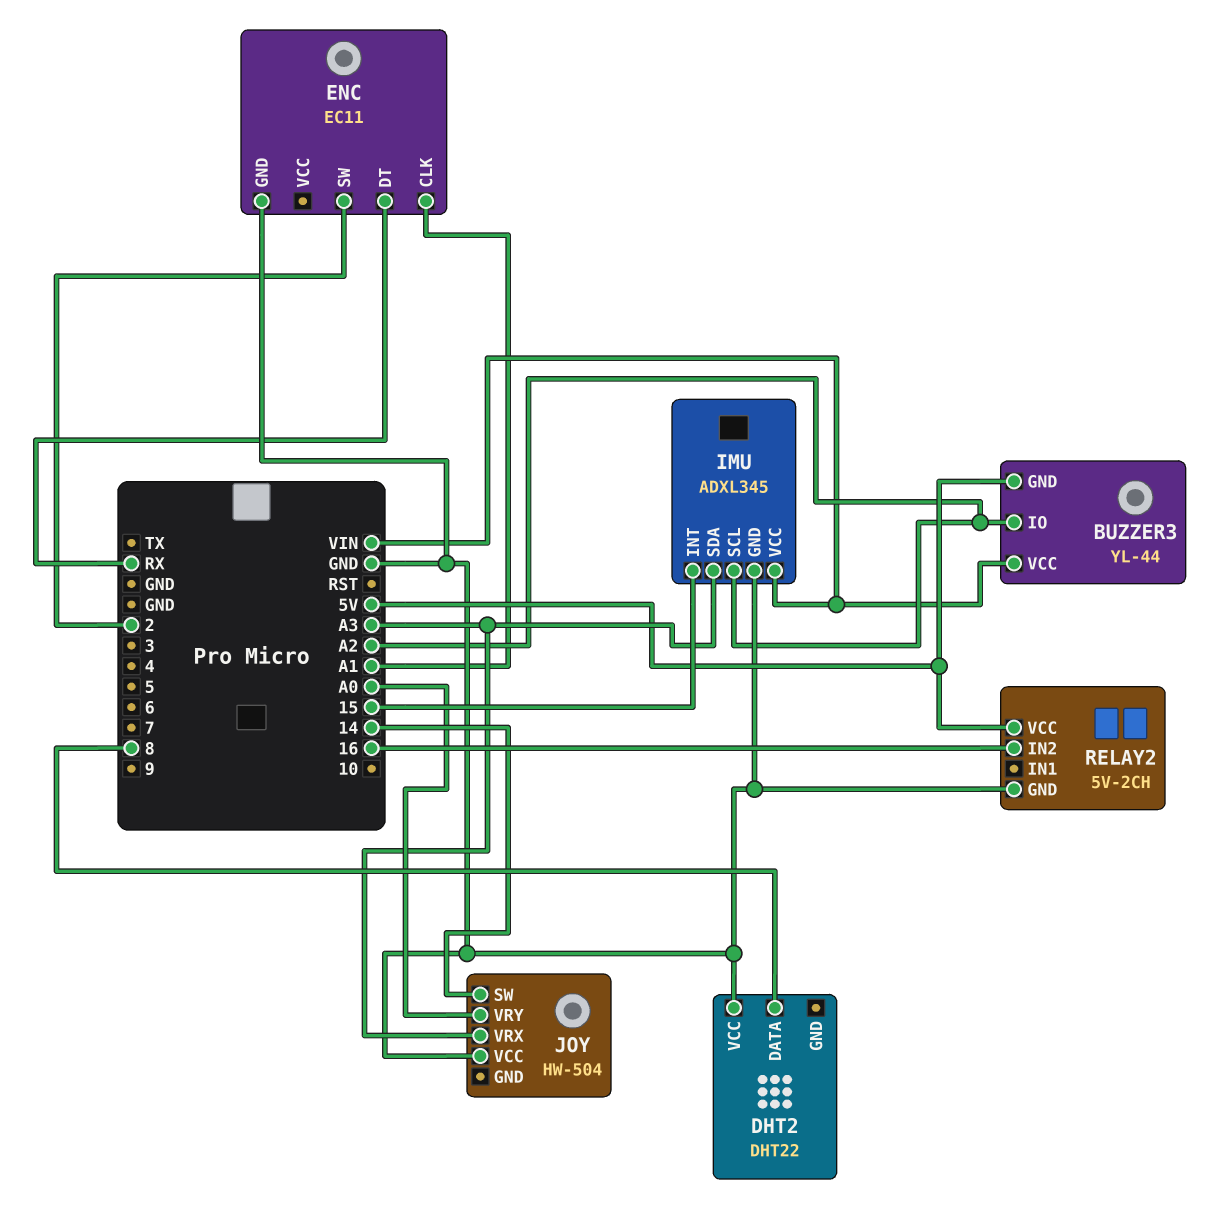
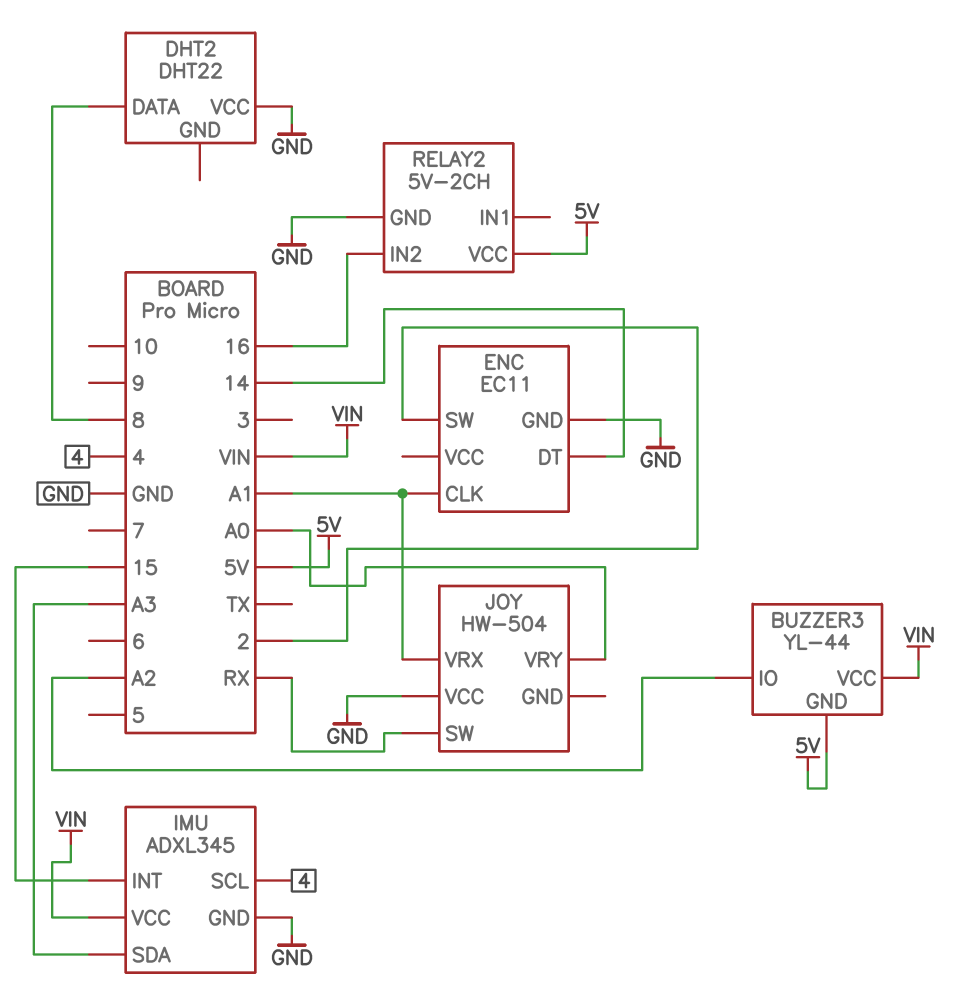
ENC pin DT: RX -> 14
IMU pin SCL: A2 -> 4
JOY pin SW: 14 -> RX
JOY pin VRX: A3 -> A1

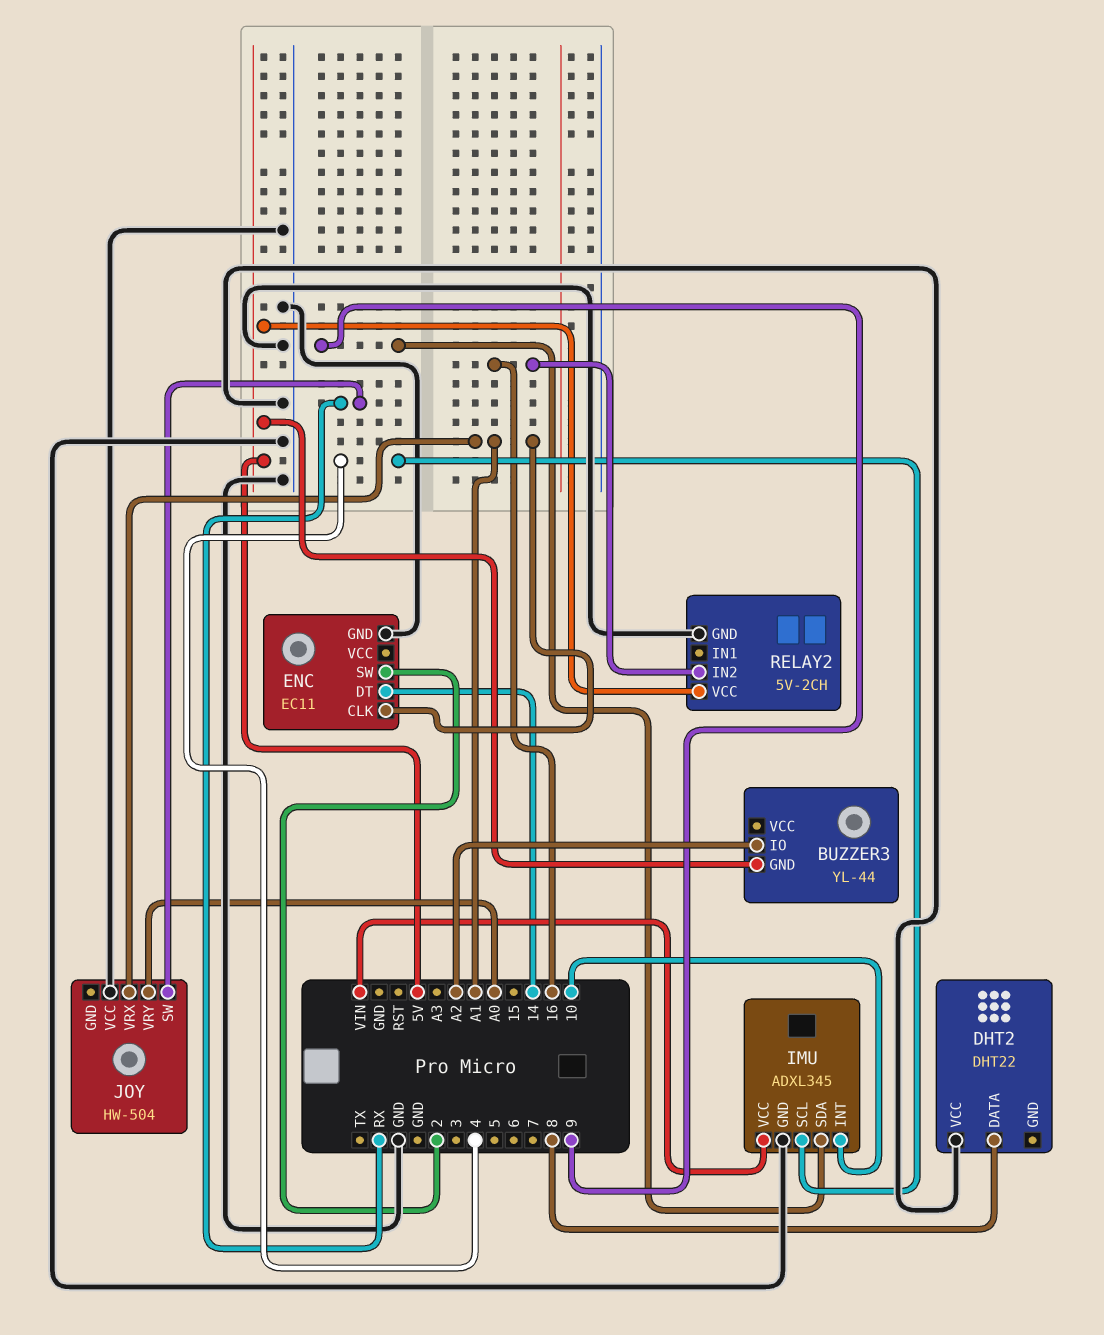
BUZZER3 pin VCC: VIN -> none
IMU pin INT: 15 -> 10
IMU pin SDA: A3 -> 9

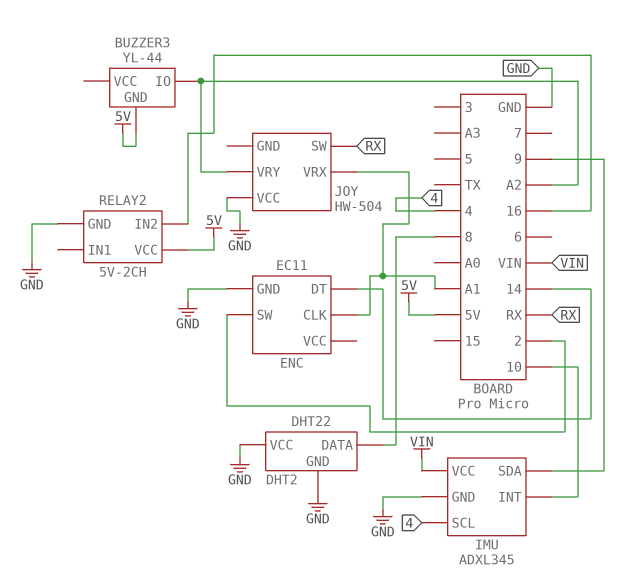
DHT2 pin GND: none -> GND
JOY pin VRY: A0 -> A2

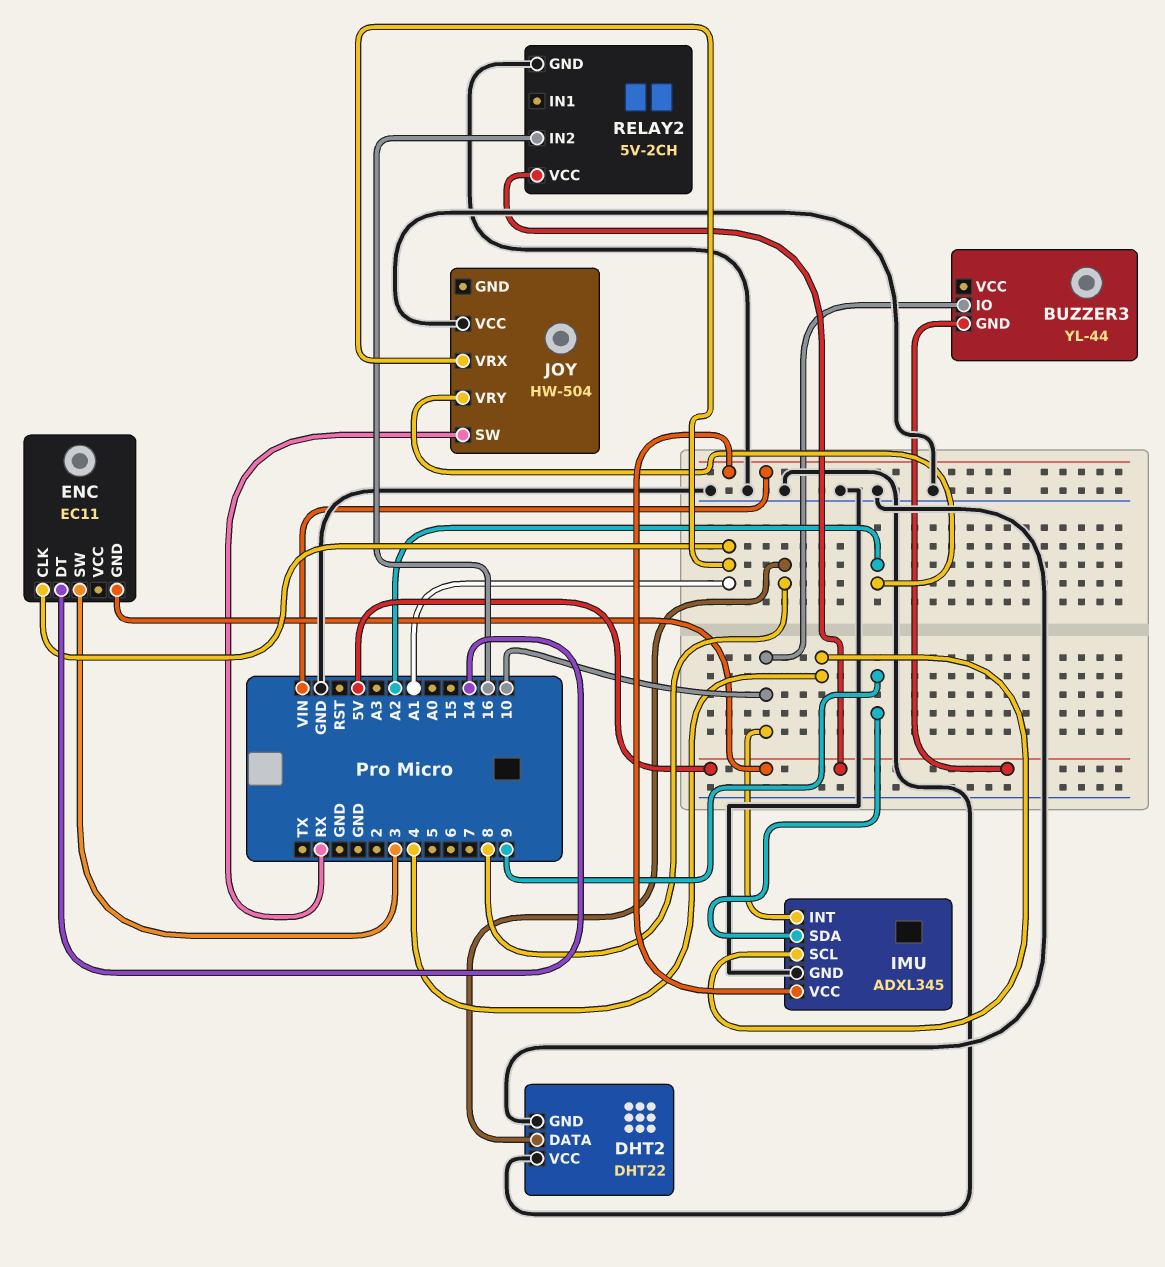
BUZZER3 pin IO: A2 -> 10
ENC pin GND: GND -> 5V
ENC pin SW: 2 -> 3

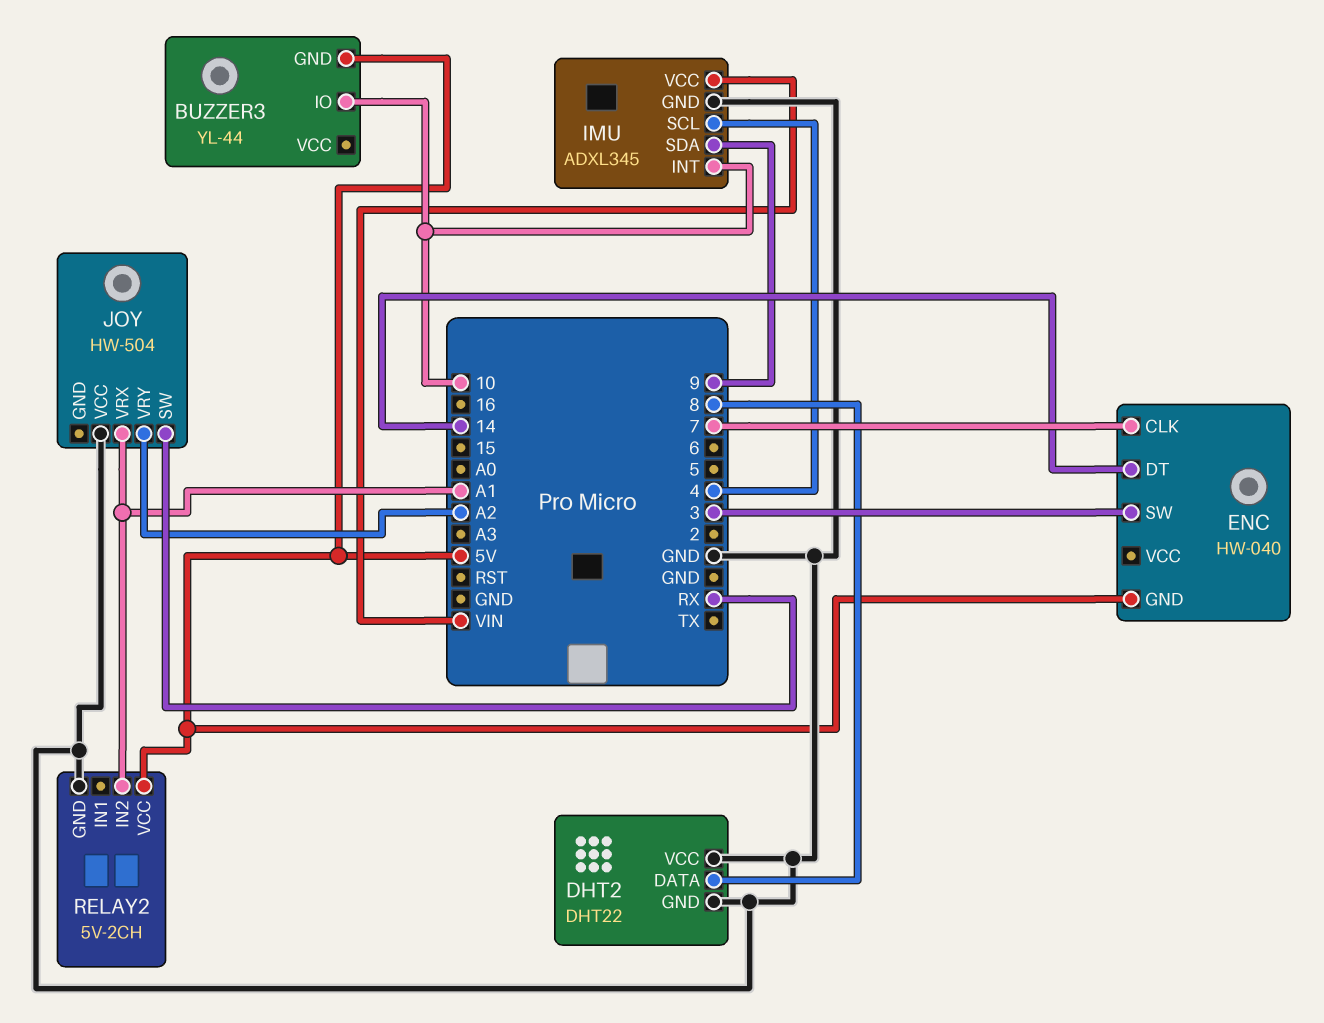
ENC: EC11 -> HW-040
ENC pin CLK: A1 -> 7
RELAY2 pin IN2: 16 -> A1

